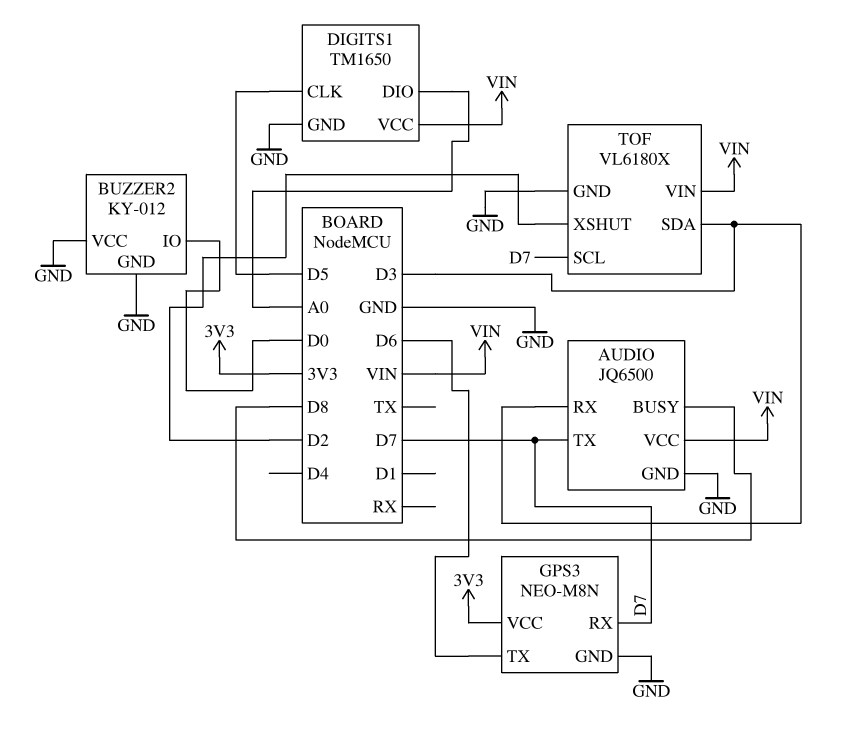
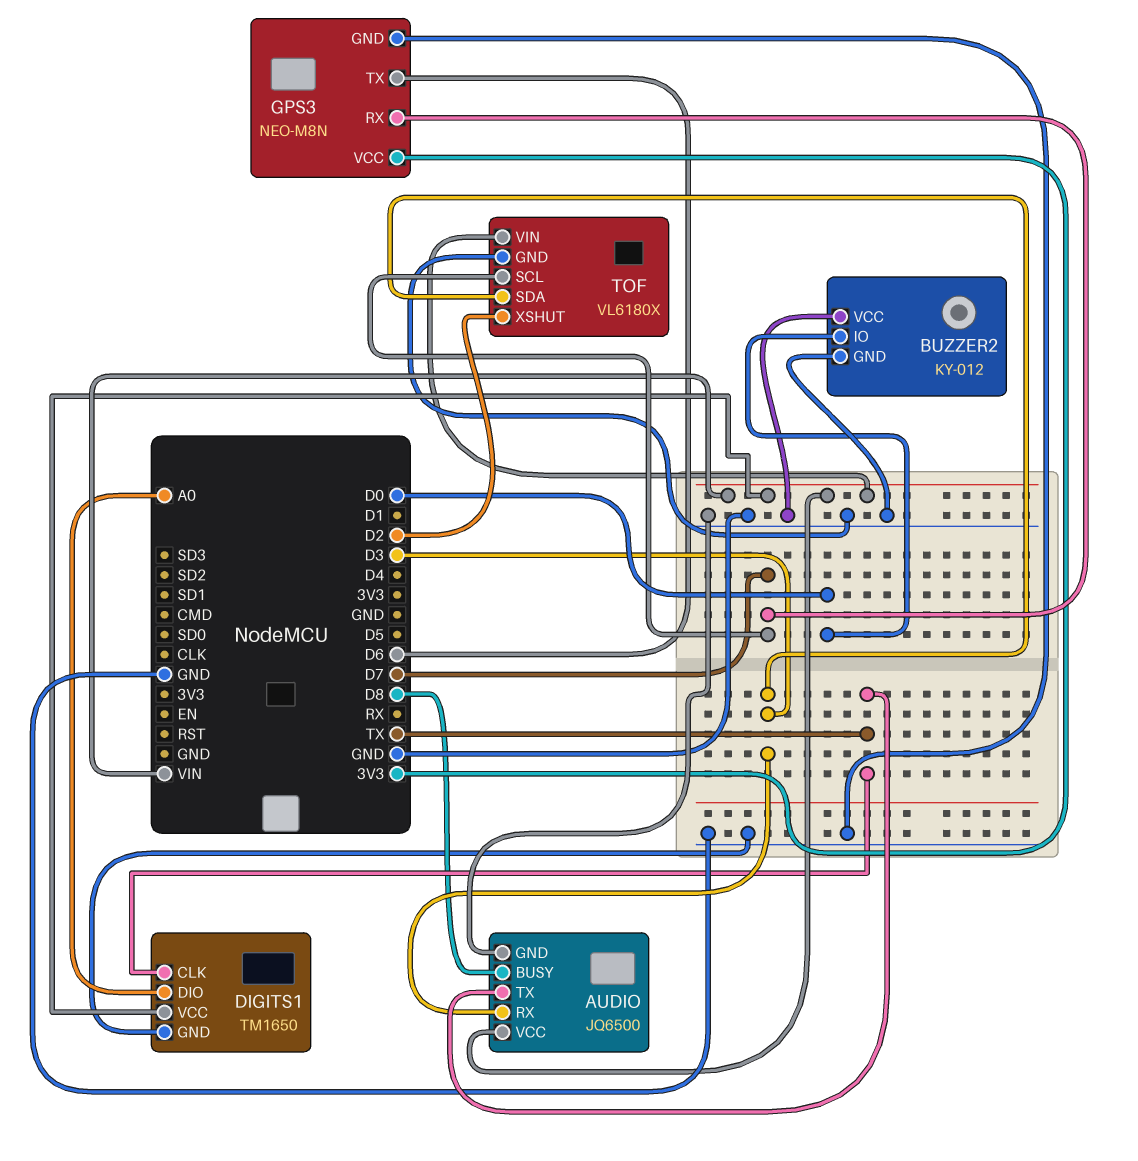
AUDIO pin TX: D7 -> TX
DIGITS1 pin CLK: D5 -> TX

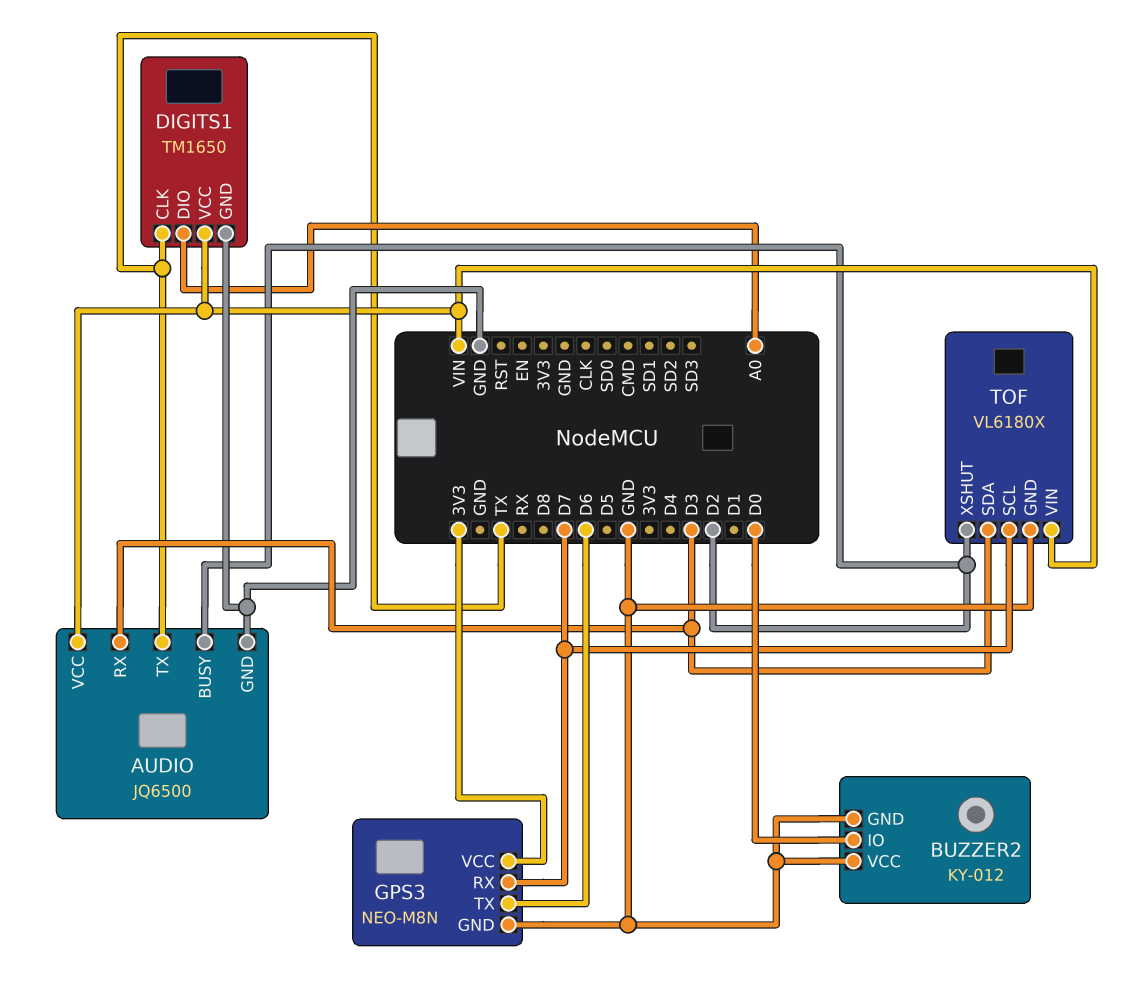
AUDIO pin BUSY: D8 -> D2

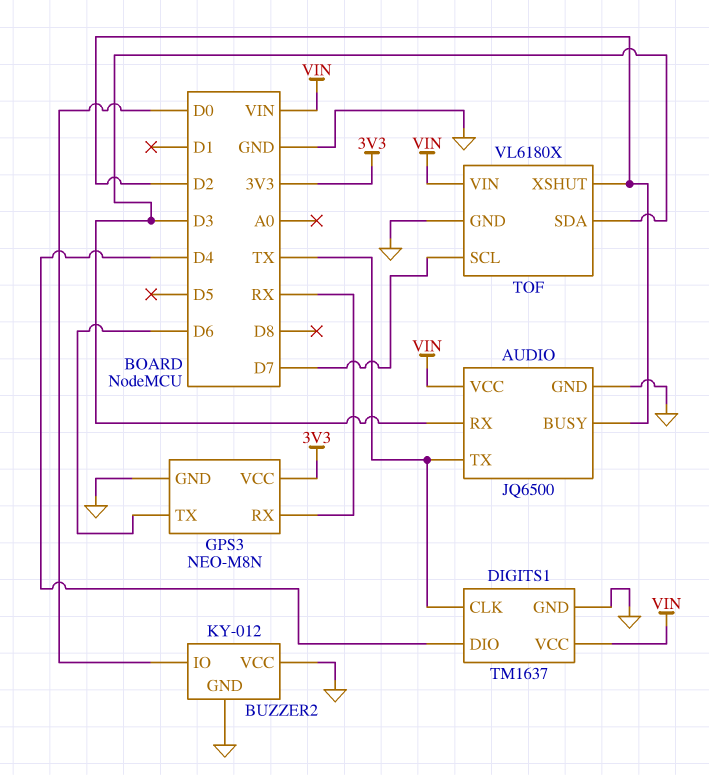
DIGITS1: TM1650 -> TM1637
DIGITS1 pin DIO: A0 -> D4
GPS3 pin RX: D7 -> RX

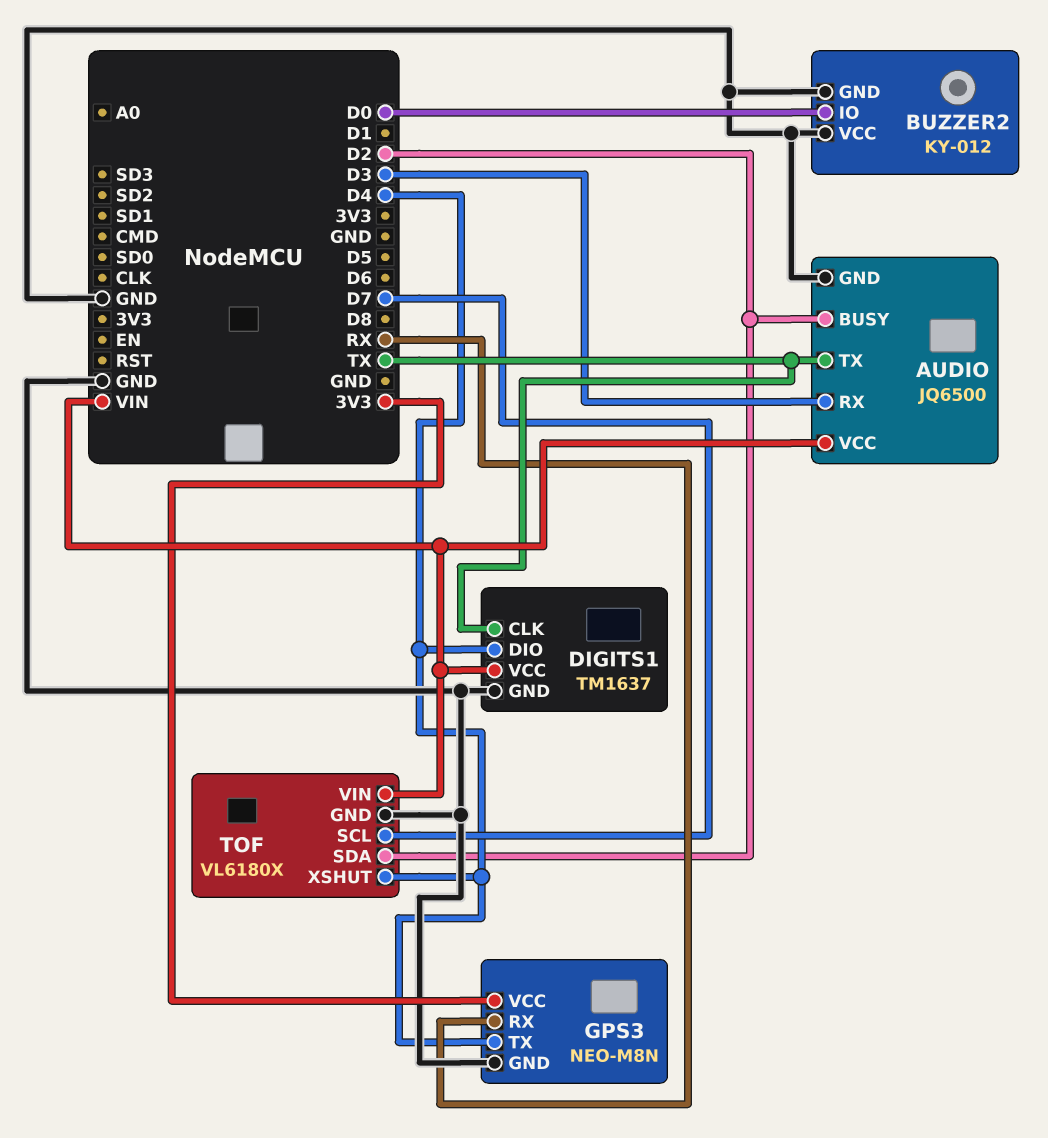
GPS3 pin TX: D6 -> D4
TOF pin SDA: D3 -> D2
TOF pin XSHUT: D2 -> D4

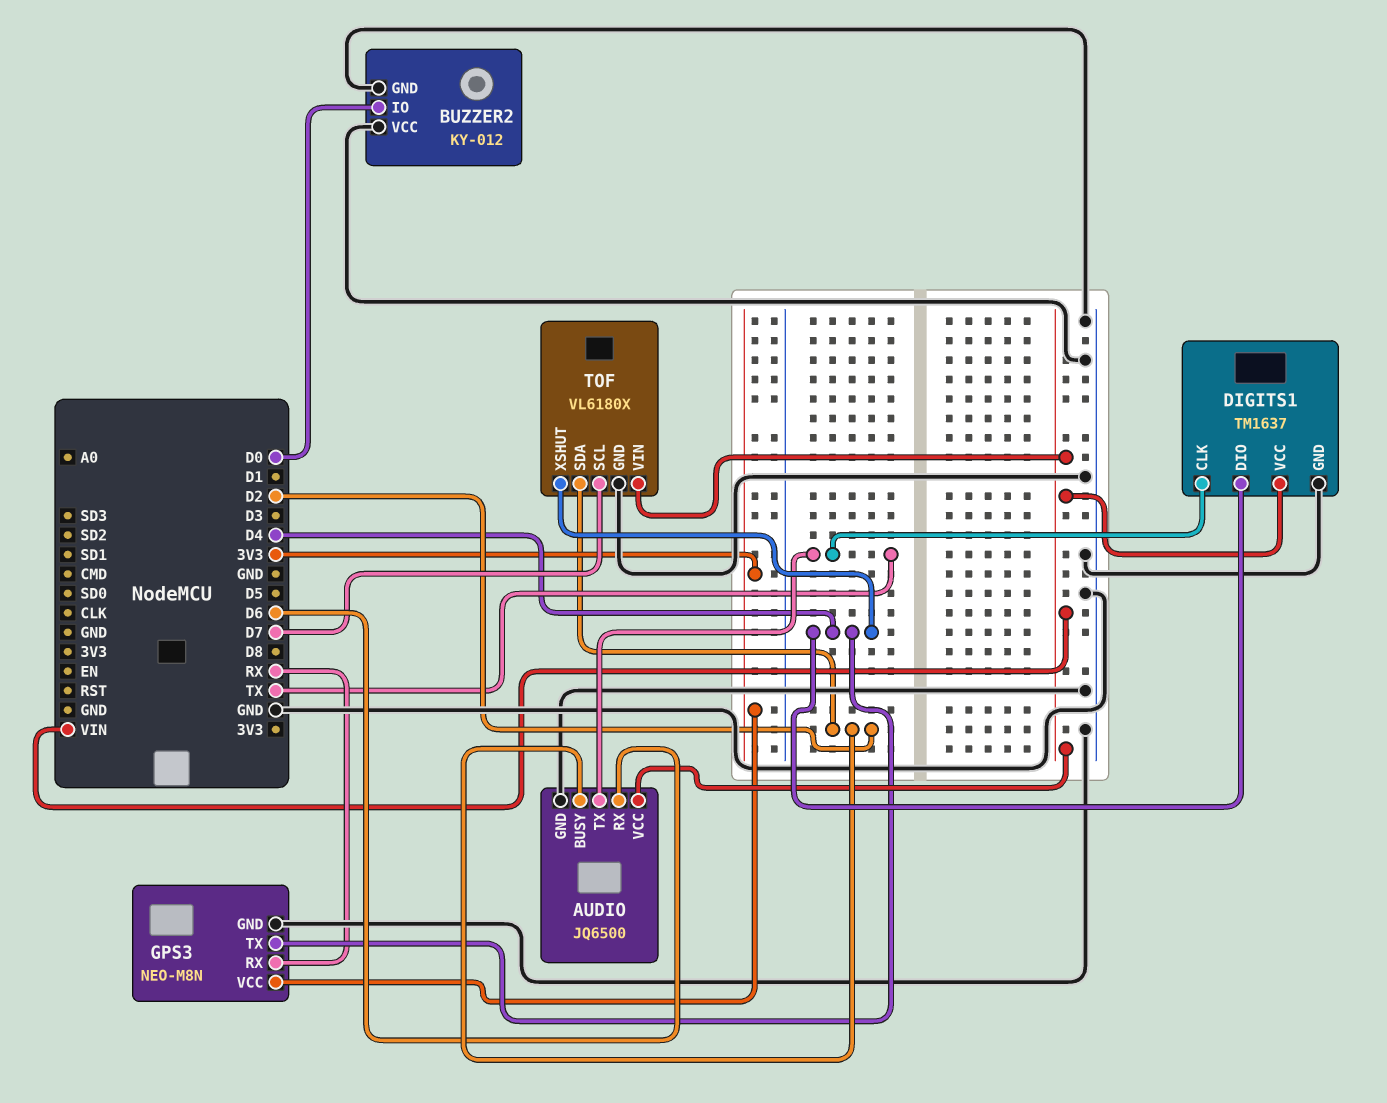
AUDIO pin RX: D3 -> D6

